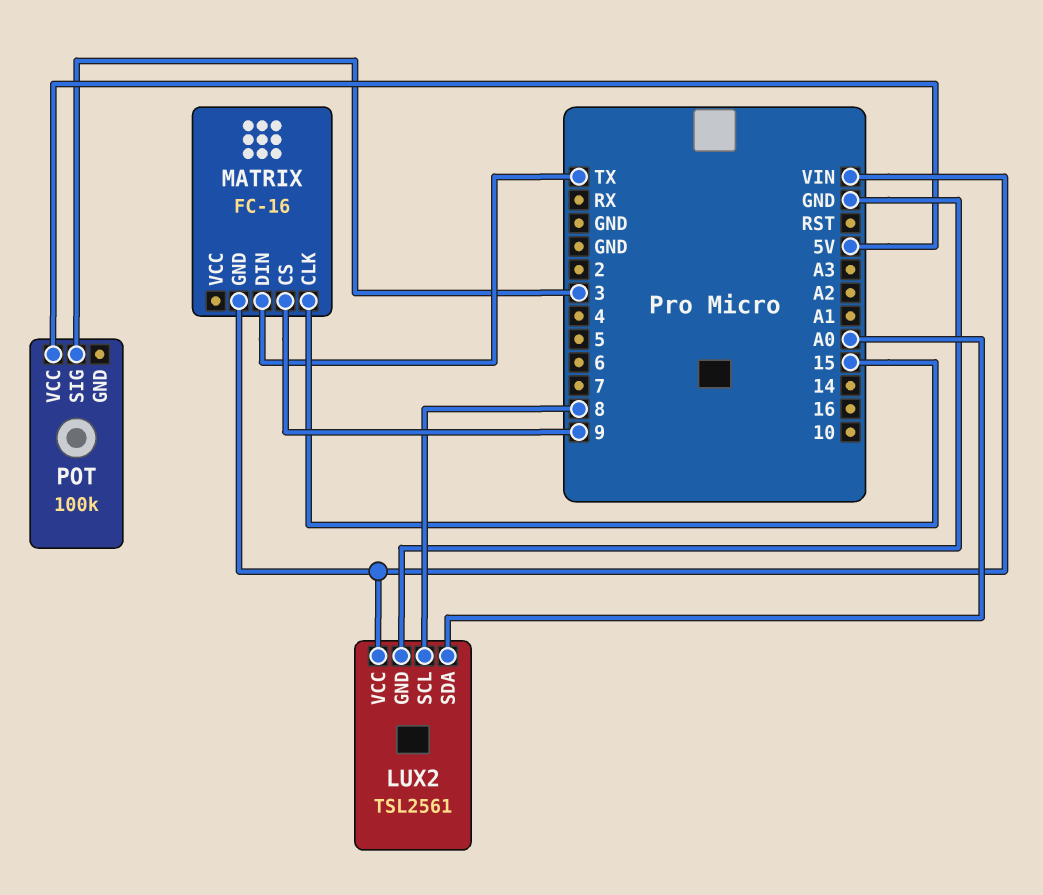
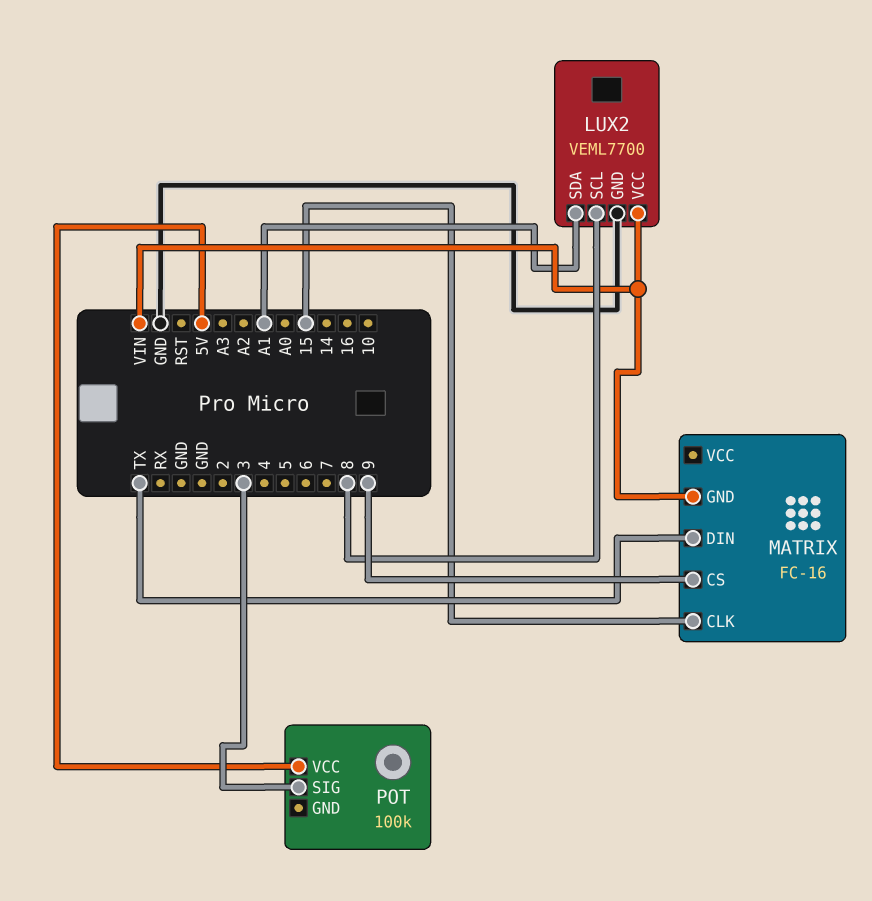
LUX2: TSL2561 -> VEML7700
LUX2 pin SDA: A0 -> A1

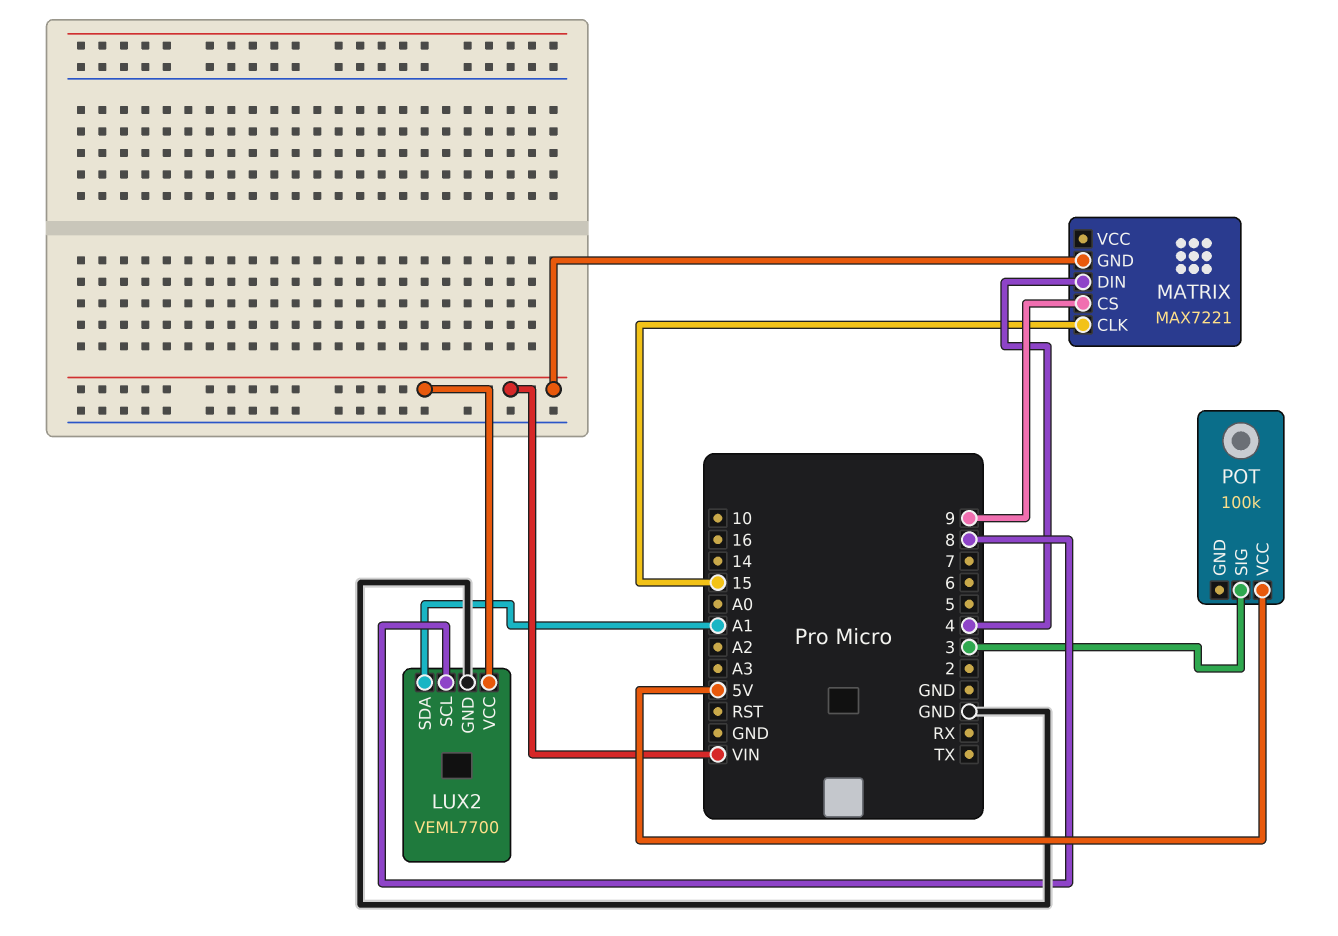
MATRIX: FC-16 -> MAX7221
MATRIX pin DIN: TX -> 4

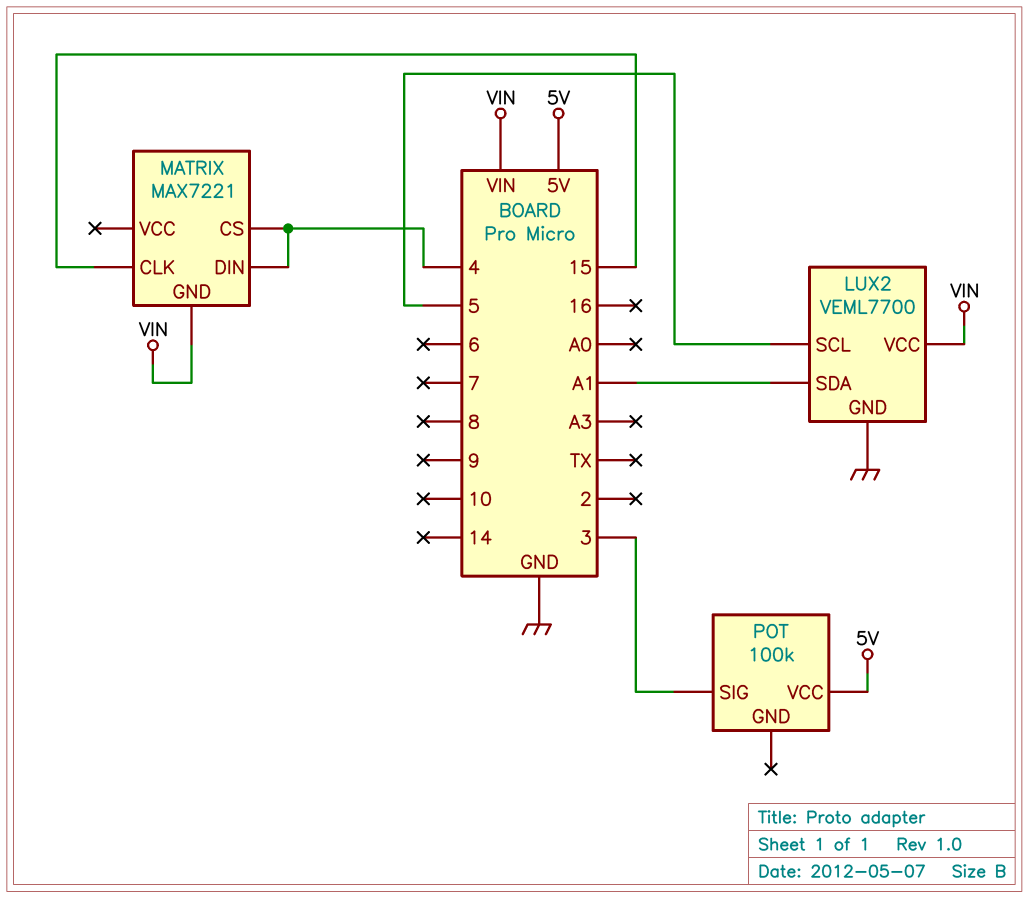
LUX2 pin SCL: 8 -> 5
MATRIX pin CS: 9 -> 4

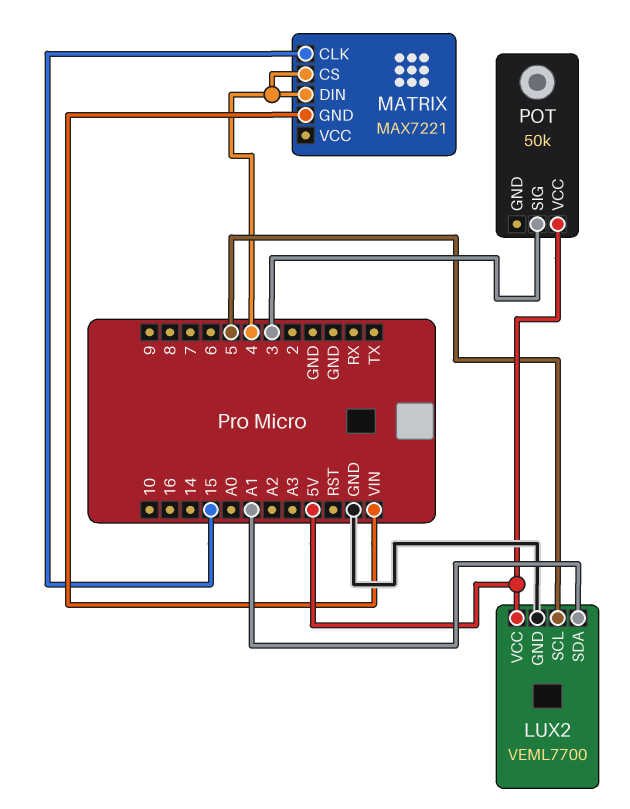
LUX2 pin VCC: VIN -> 5V
POT: 100k -> 50k

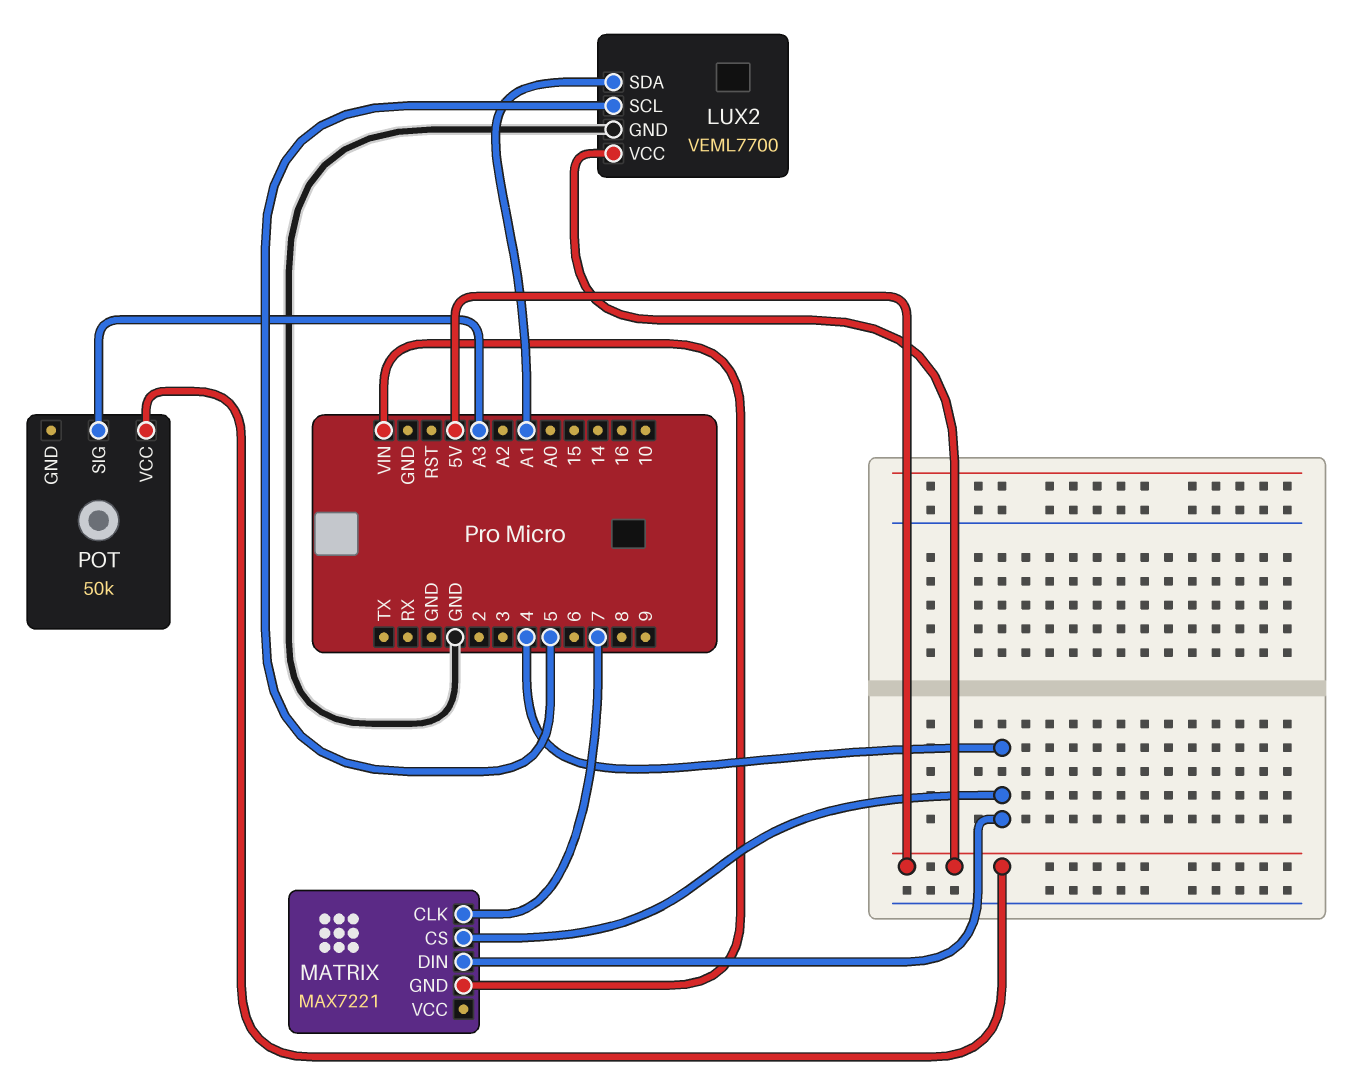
MATRIX pin CLK: 15 -> 7
POT pin SIG: 3 -> A3

